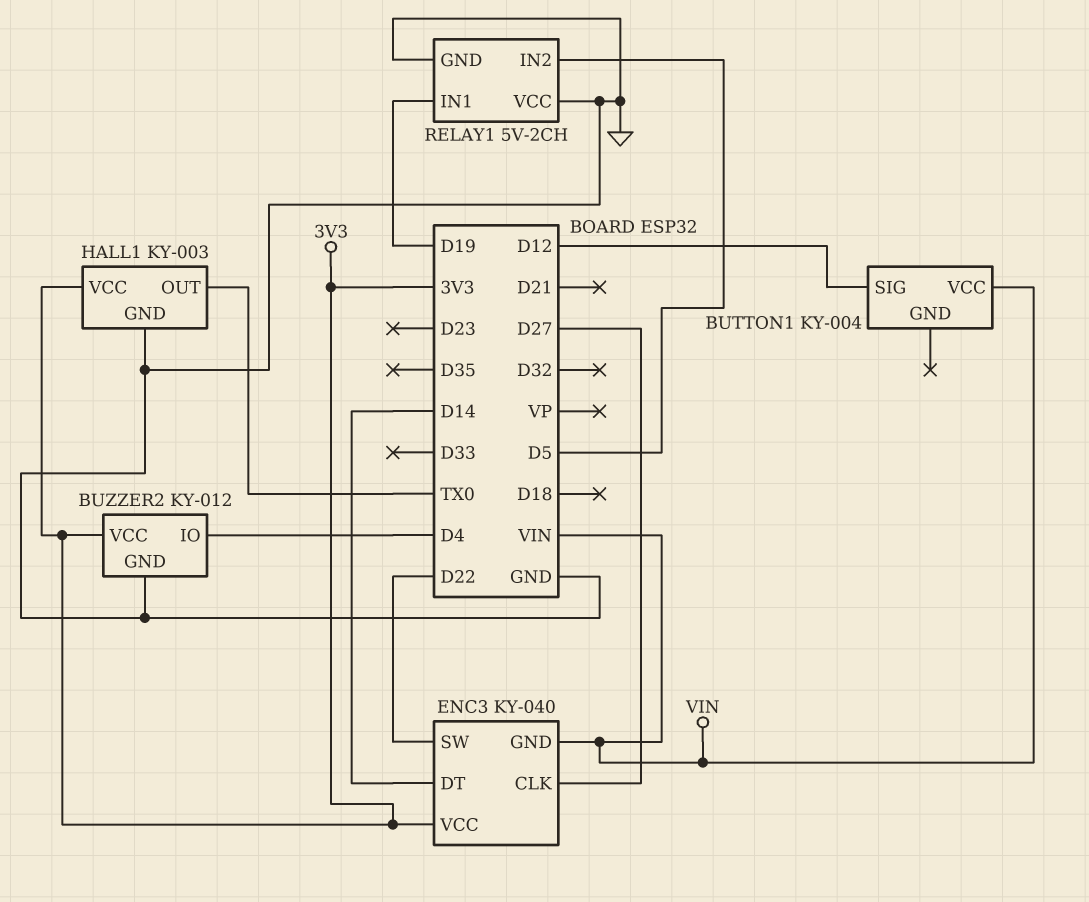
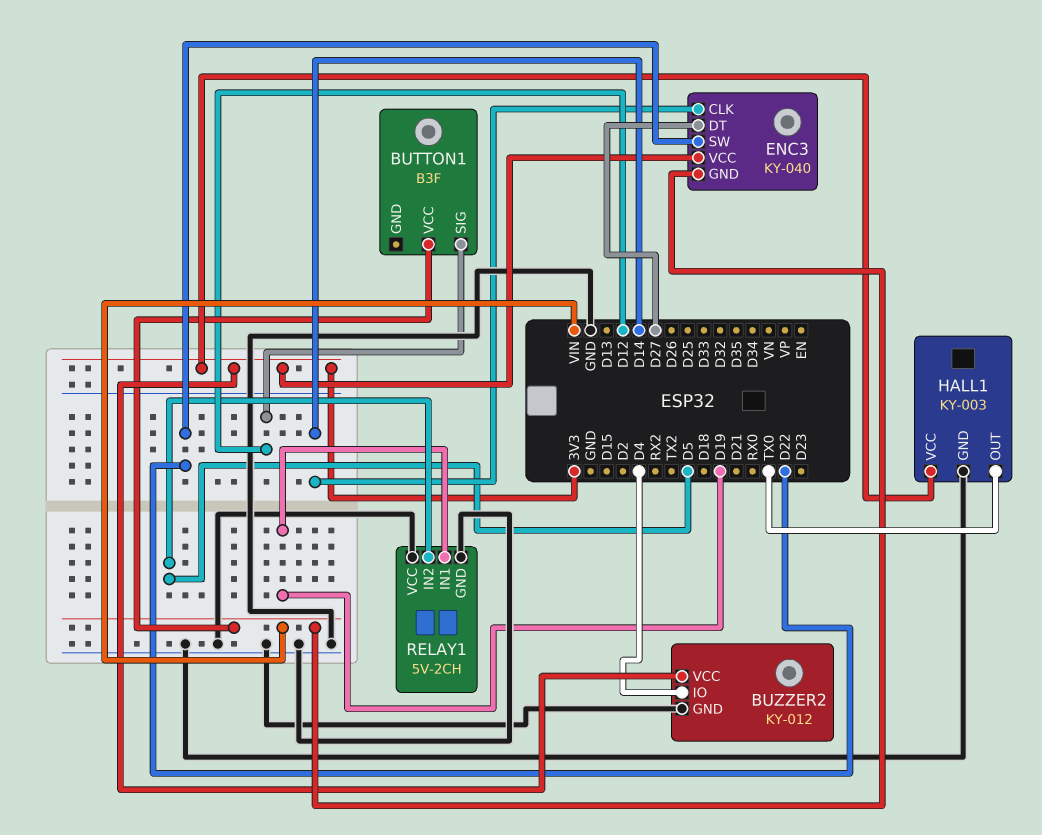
BUTTON1: KY-004 -> B3F
ENC3 pin CLK: D27 -> D14
ENC3 pin DT: D14 -> D27

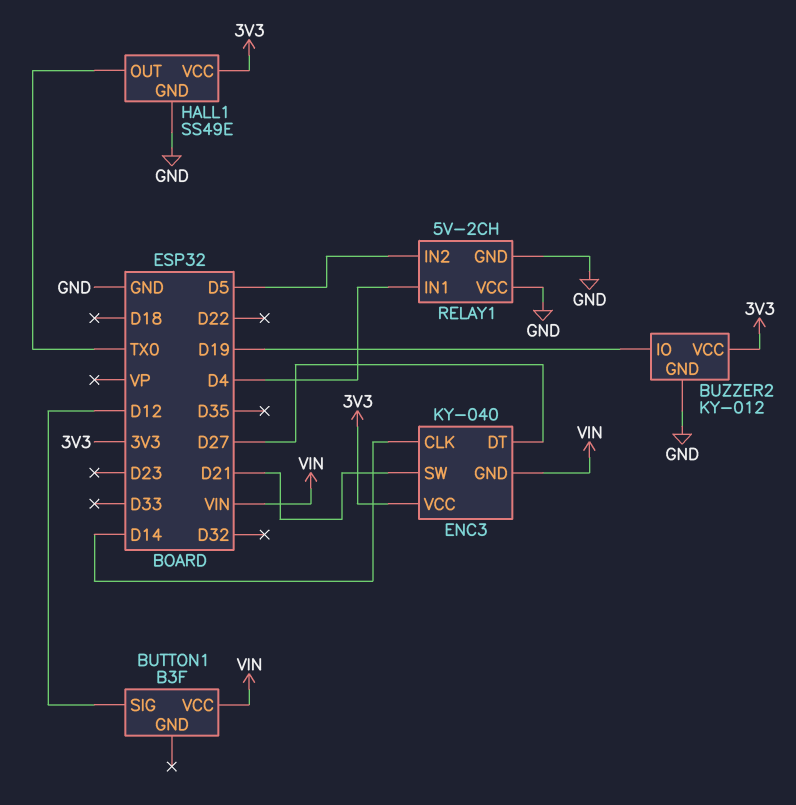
BUZZER2 pin IO: D4 -> D19
ENC3 pin SW: D22 -> D21
HALL1: KY-003 -> SS49E
RELAY1 pin IN1: D19 -> D4

